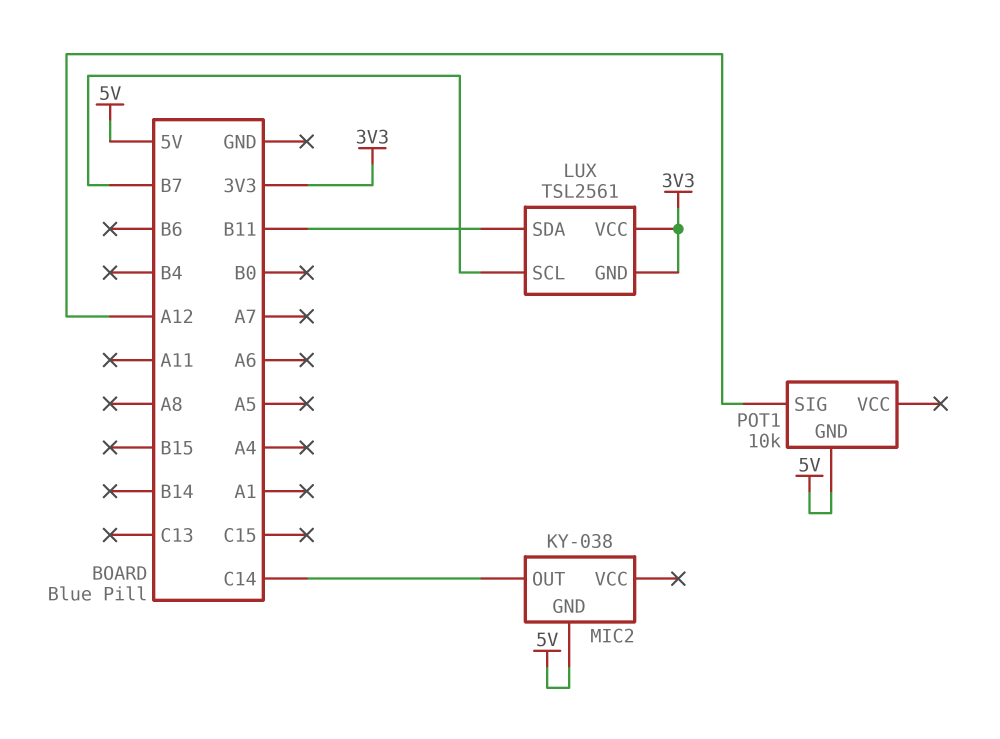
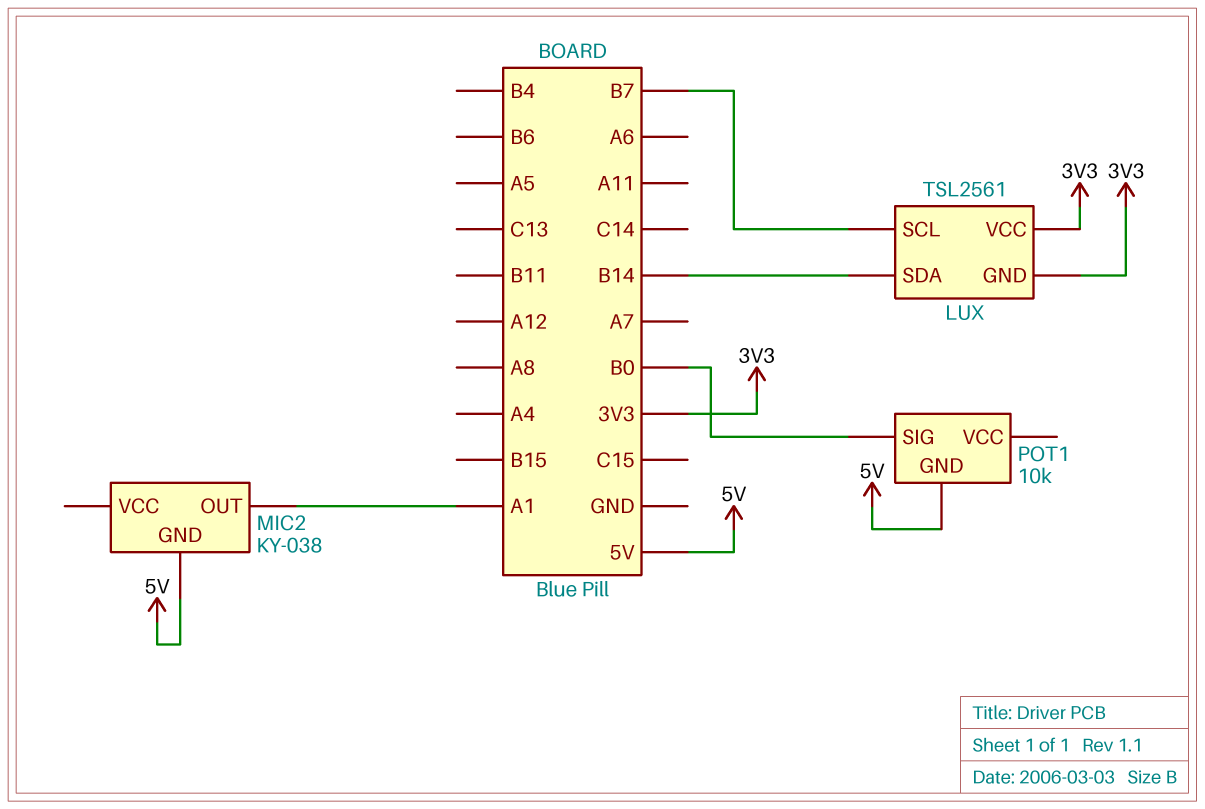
LUX pin SDA: B11 -> B14
MIC2 pin OUT: C14 -> A1
POT1 pin SIG: A12 -> B0

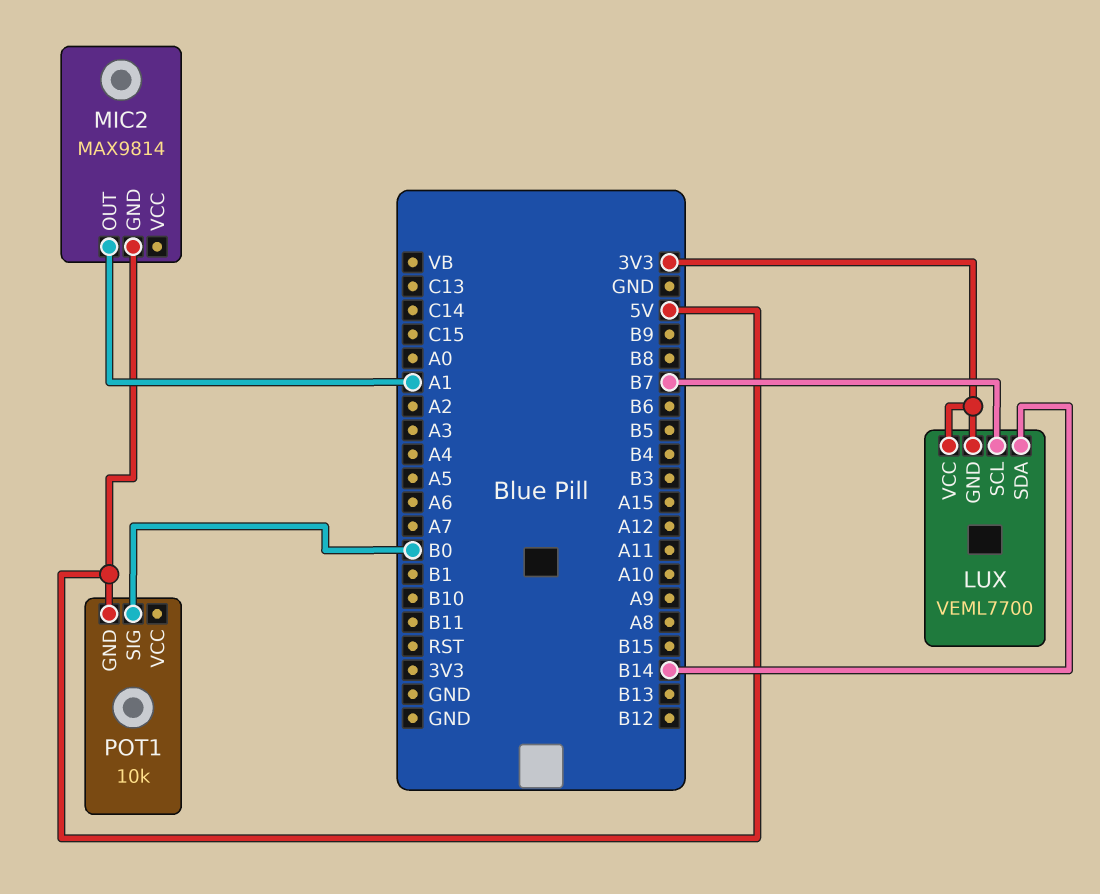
LUX: TSL2561 -> VEML7700
MIC2: KY-038 -> MAX9814

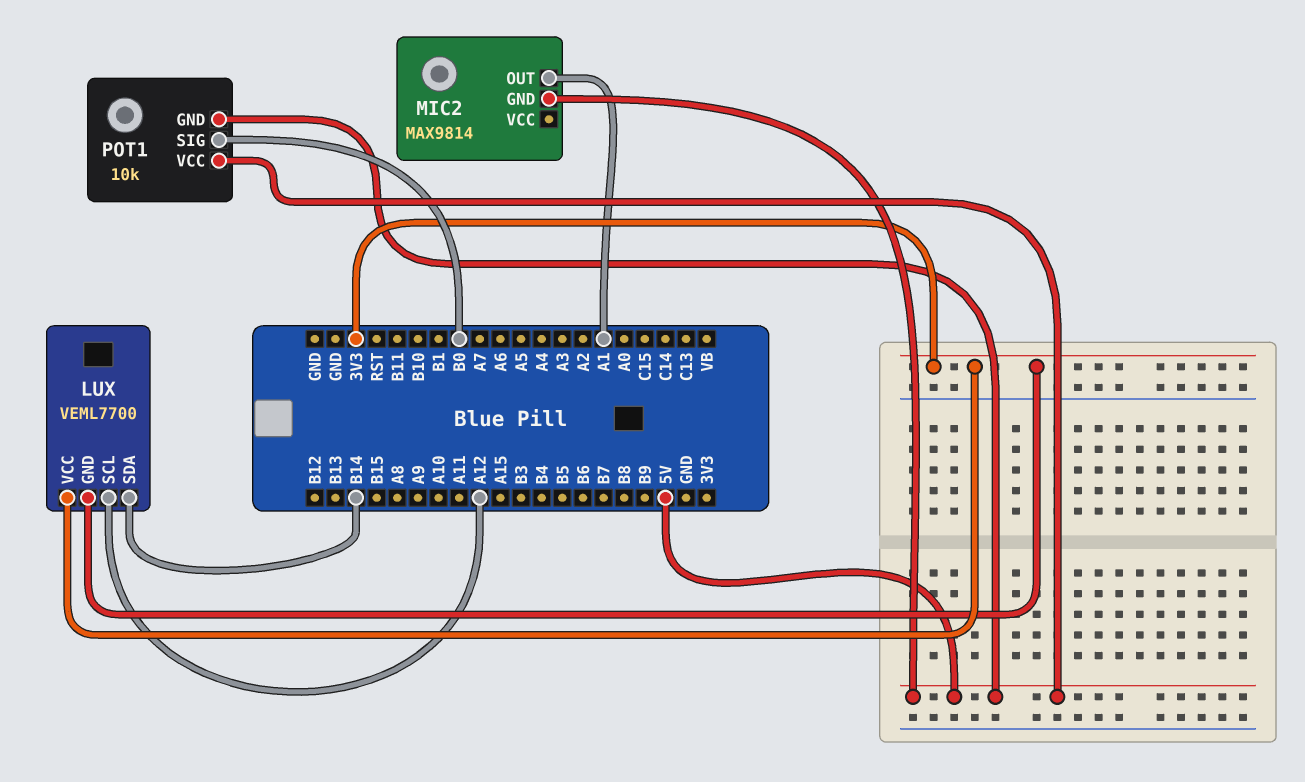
LUX pin SCL: B7 -> A12
POT1 pin VCC: none -> 5V

